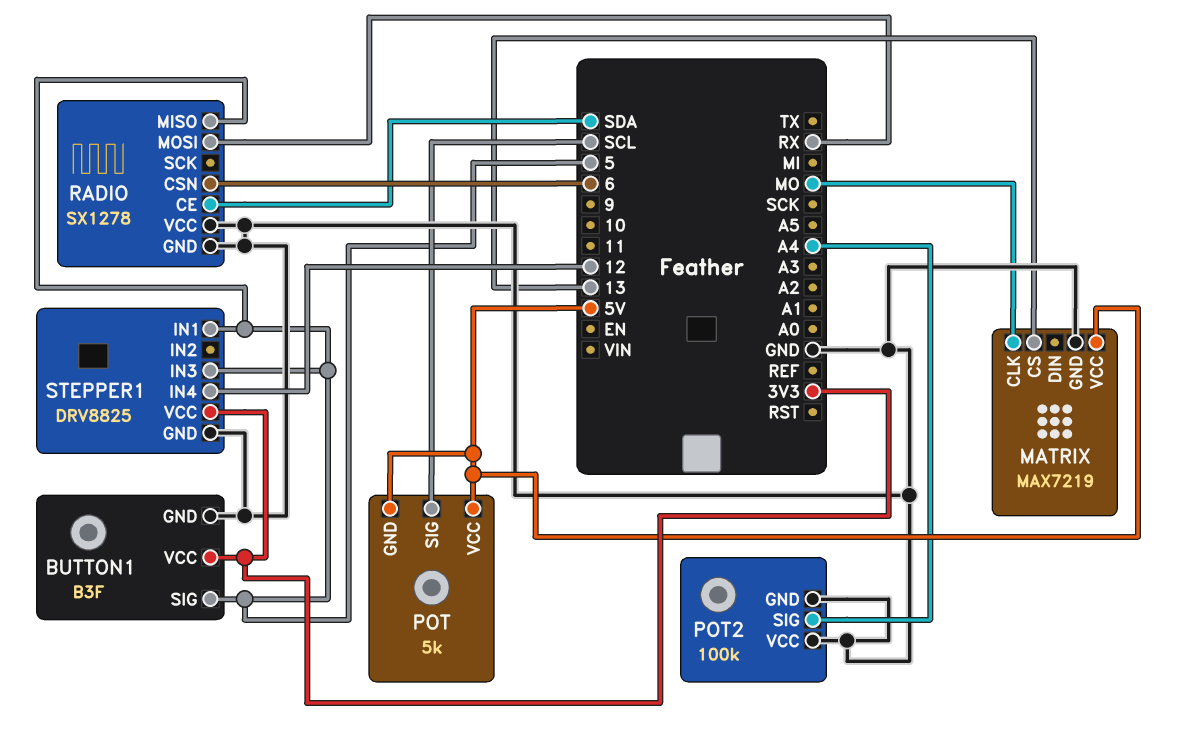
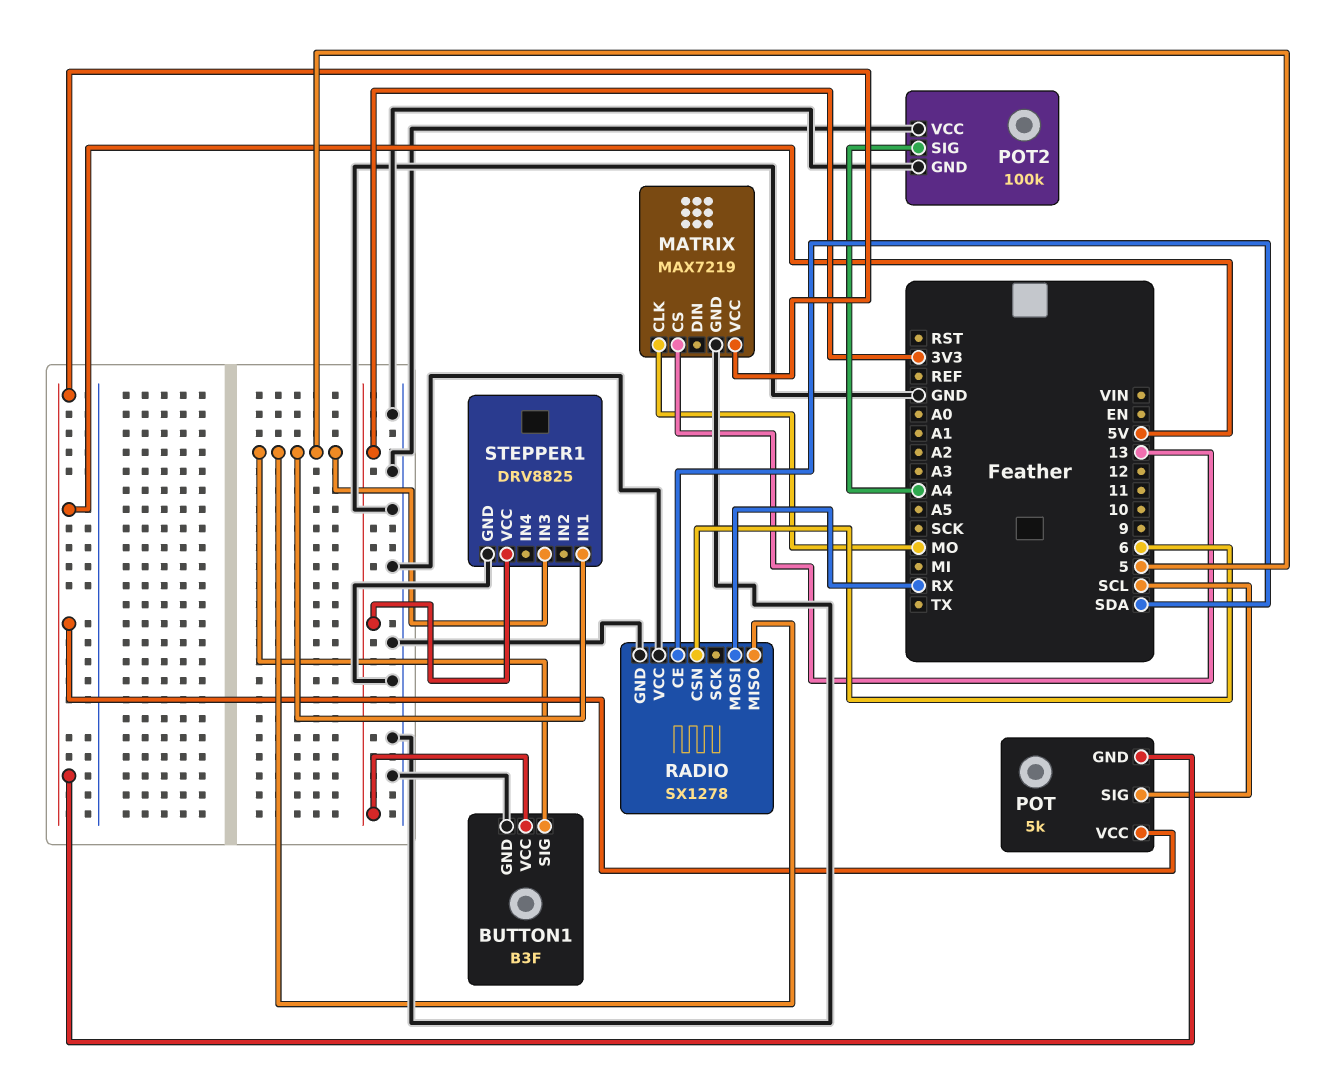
STEPPER1 pin IN4: 12 -> none

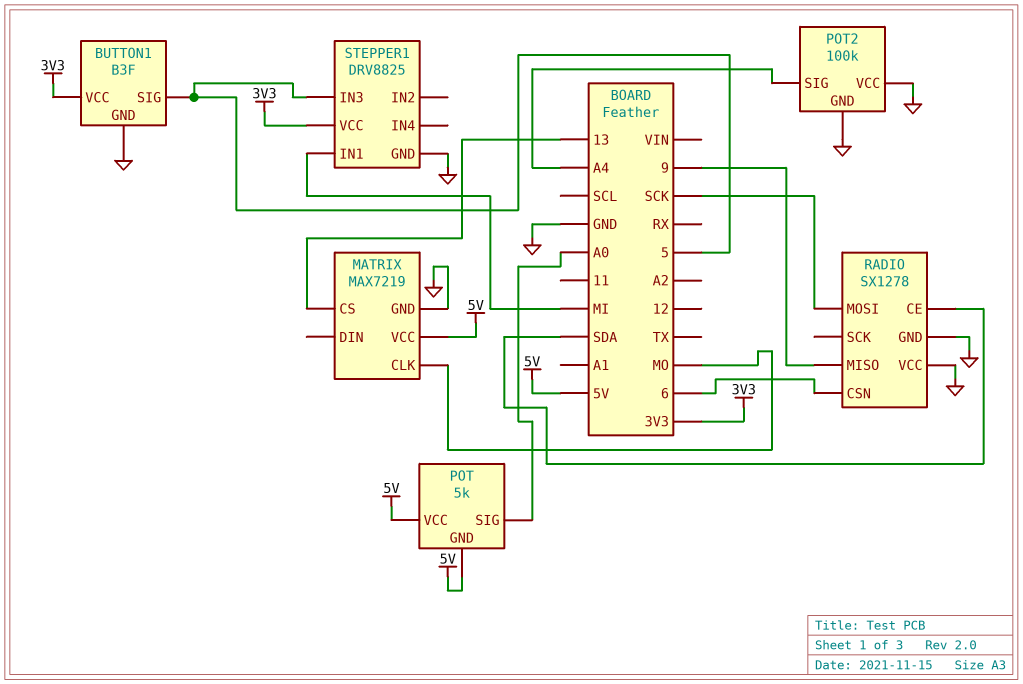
POT pin SIG: SCL -> A0
RADIO pin MISO: 5 -> 9
RADIO pin MOSI: RX -> SCK
STEPPER1 pin IN1: 5 -> MI

